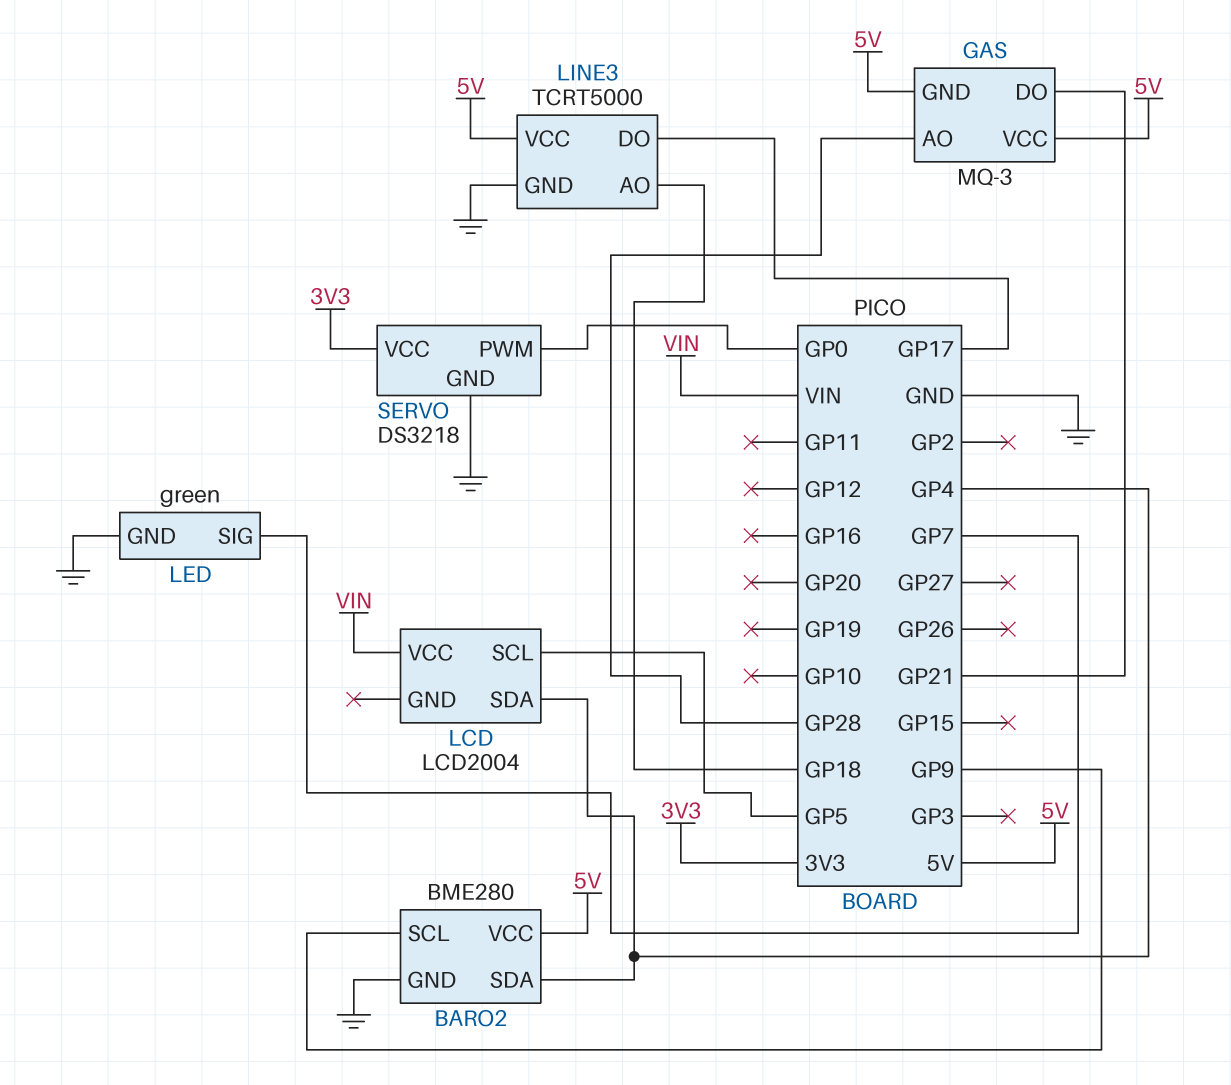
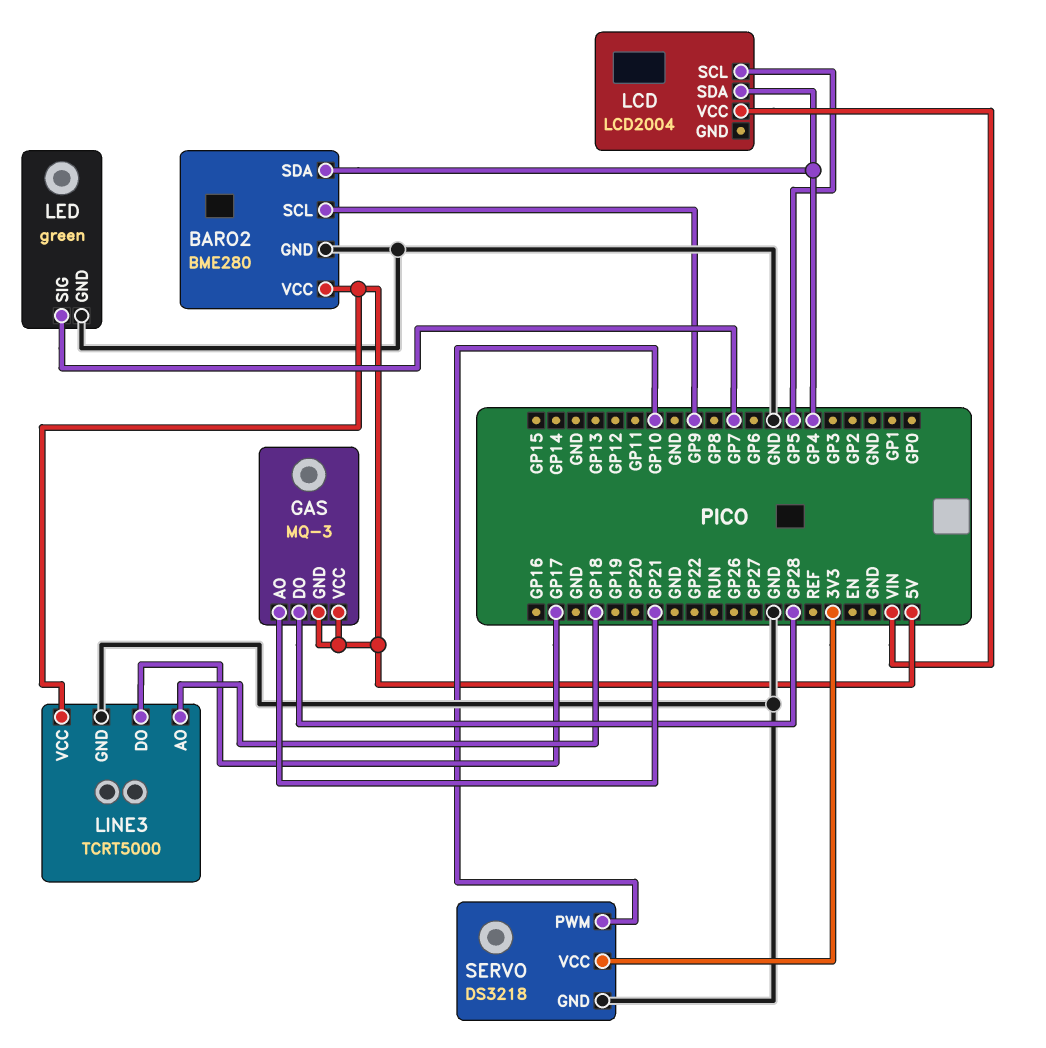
GAS pin AO: GP28 -> GP21
GAS pin DO: GP21 -> GP28
SERVO pin PWM: GP0 -> GP10

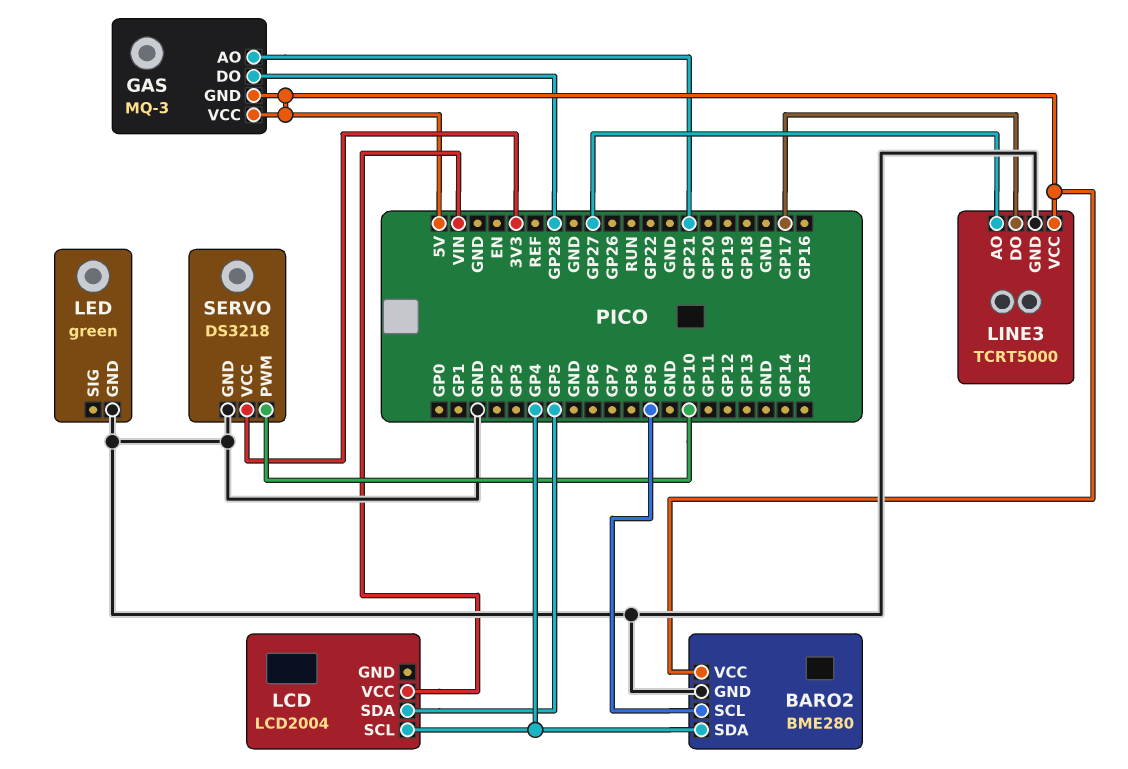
LCD pin SCL: GP5 -> GP4
LCD pin SDA: GP4 -> GP5
LED pin SIG: GP7 -> none
LINE3 pin AO: GP18 -> GP27

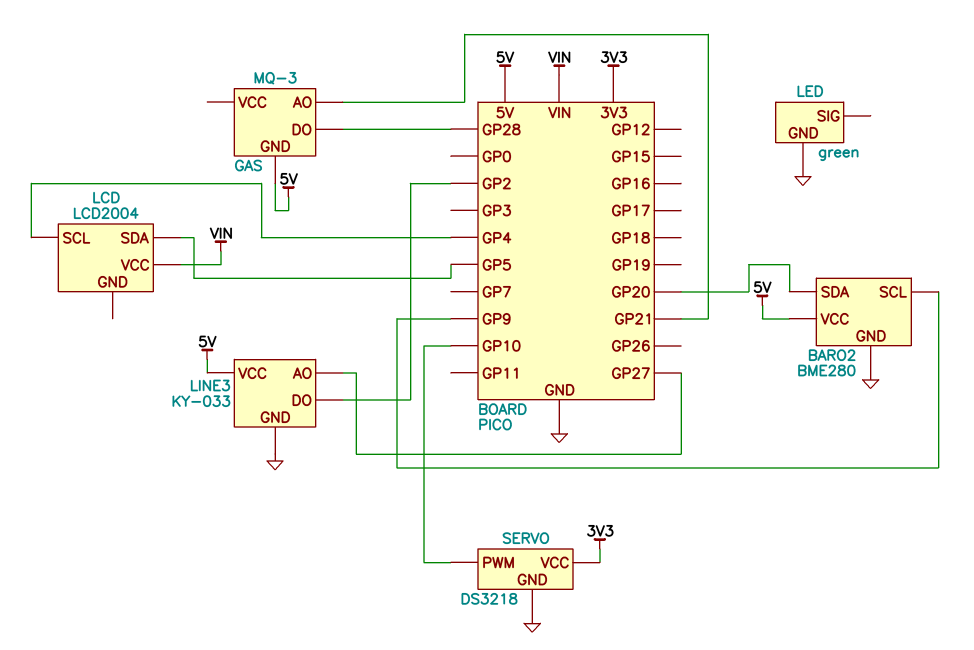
BARO2 pin SDA: GP4 -> GP20
GAS pin VCC: 5V -> none
LINE3: TCRT5000 -> KY-033
LINE3 pin DO: GP17 -> GP2

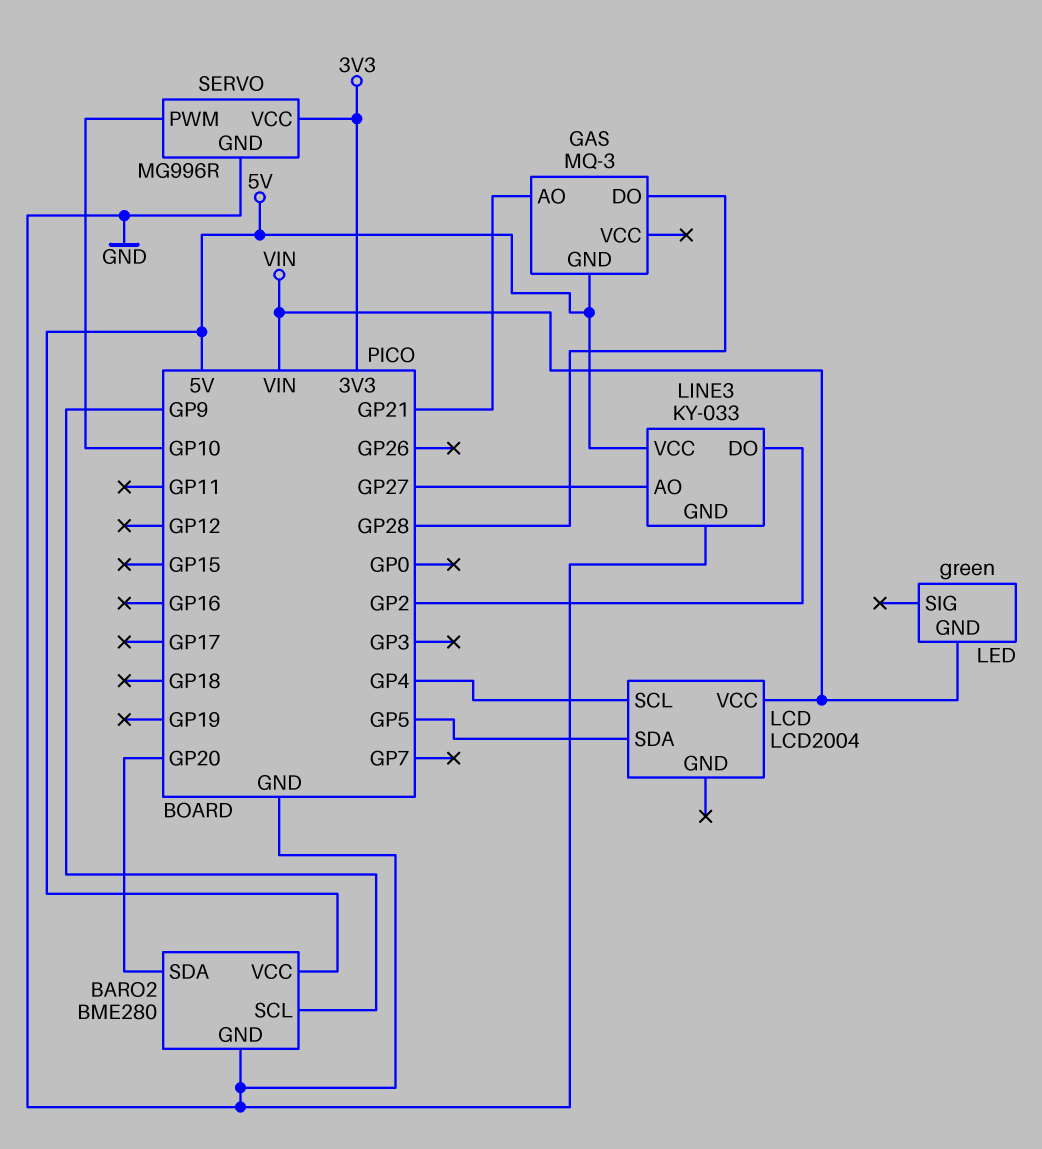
LED pin GND: GND -> VIN
SERVO: DS3218 -> MG996R

